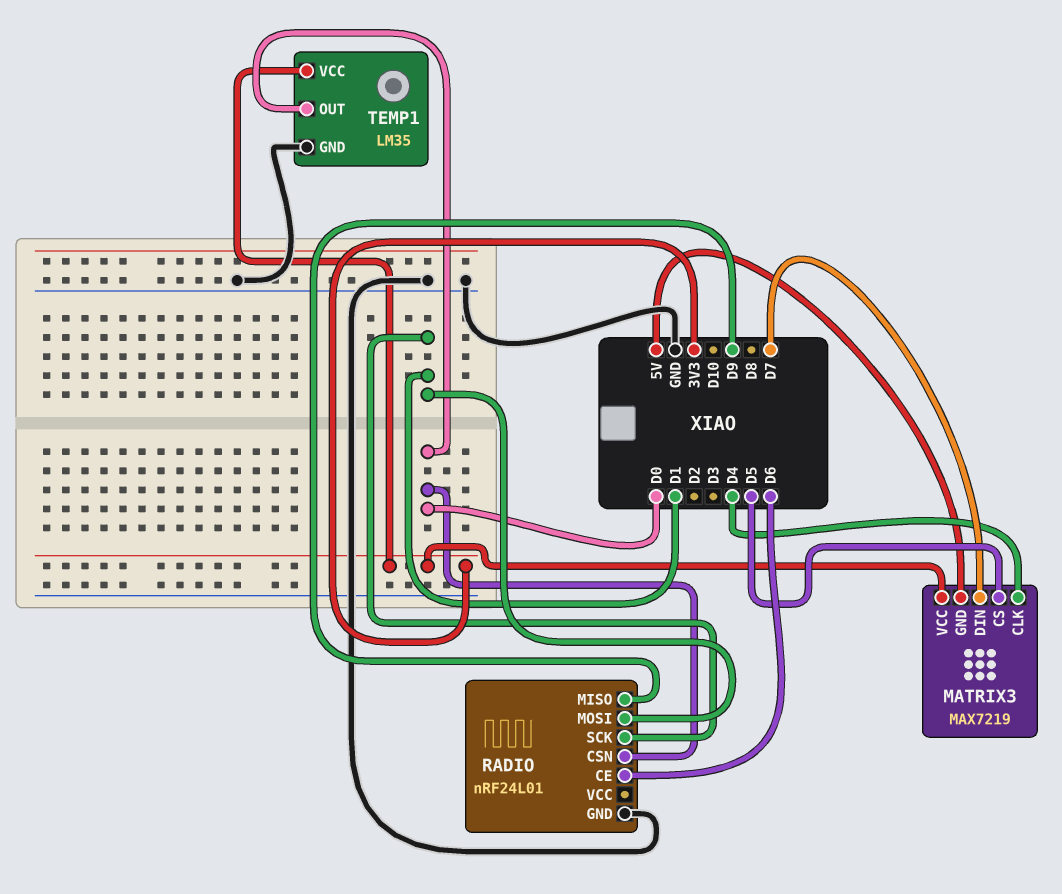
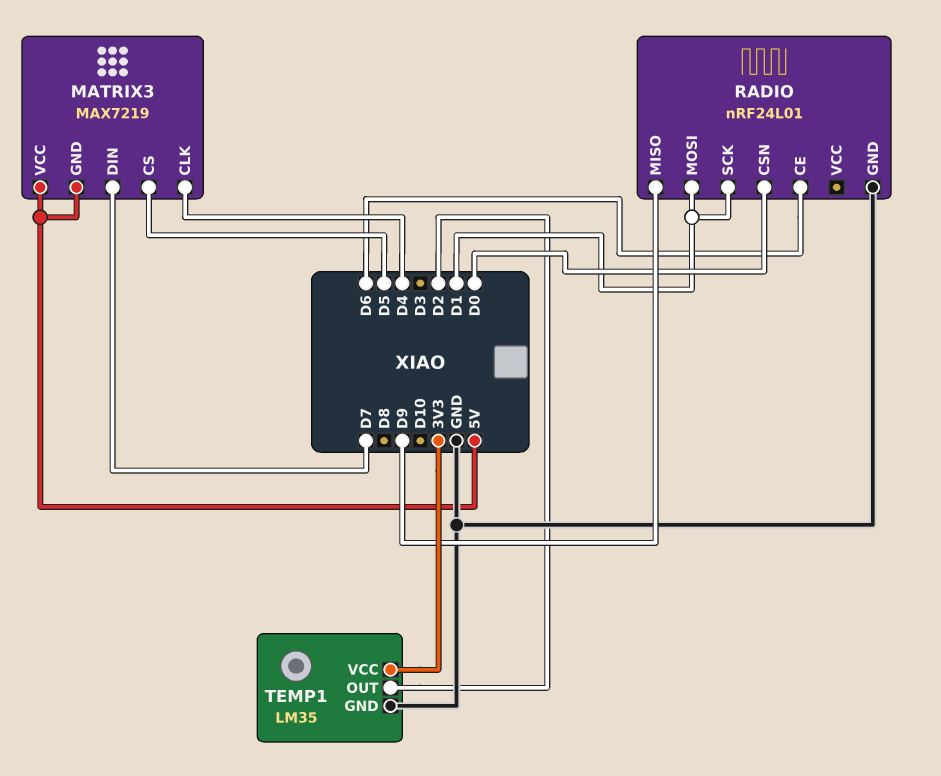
MATRIX3 pin VCC: 3V3 -> 5V
TEMP1 pin OUT: D0 -> D2

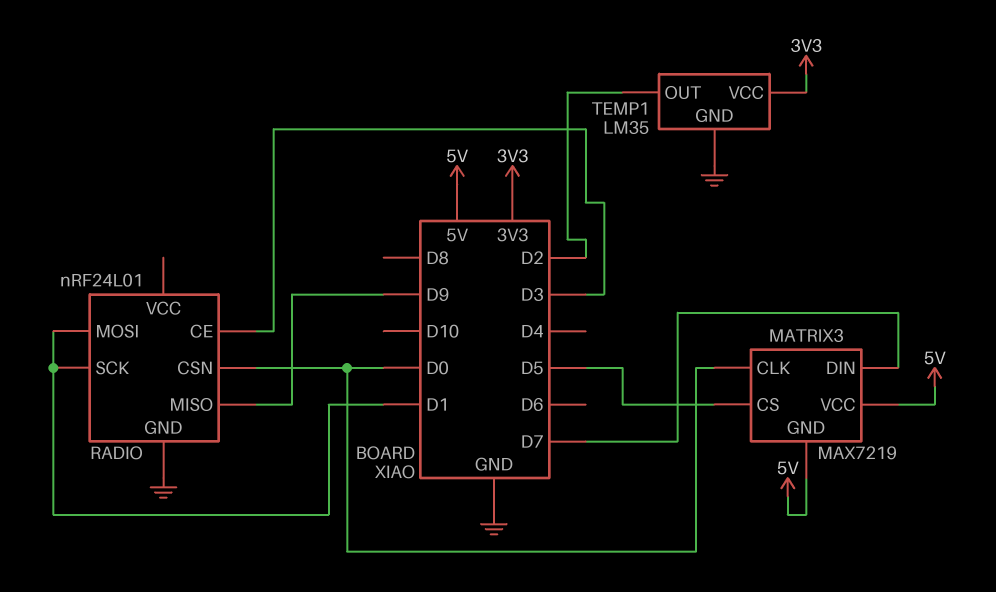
MATRIX3 pin CLK: D4 -> D0
RADIO pin CE: D6 -> D3

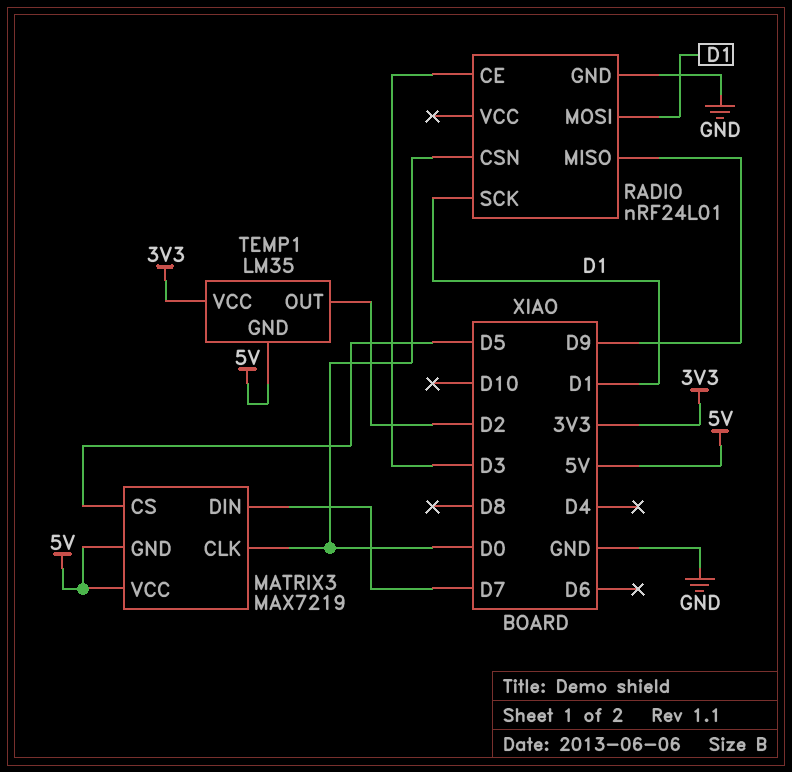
TEMP1 pin GND: GND -> 5V

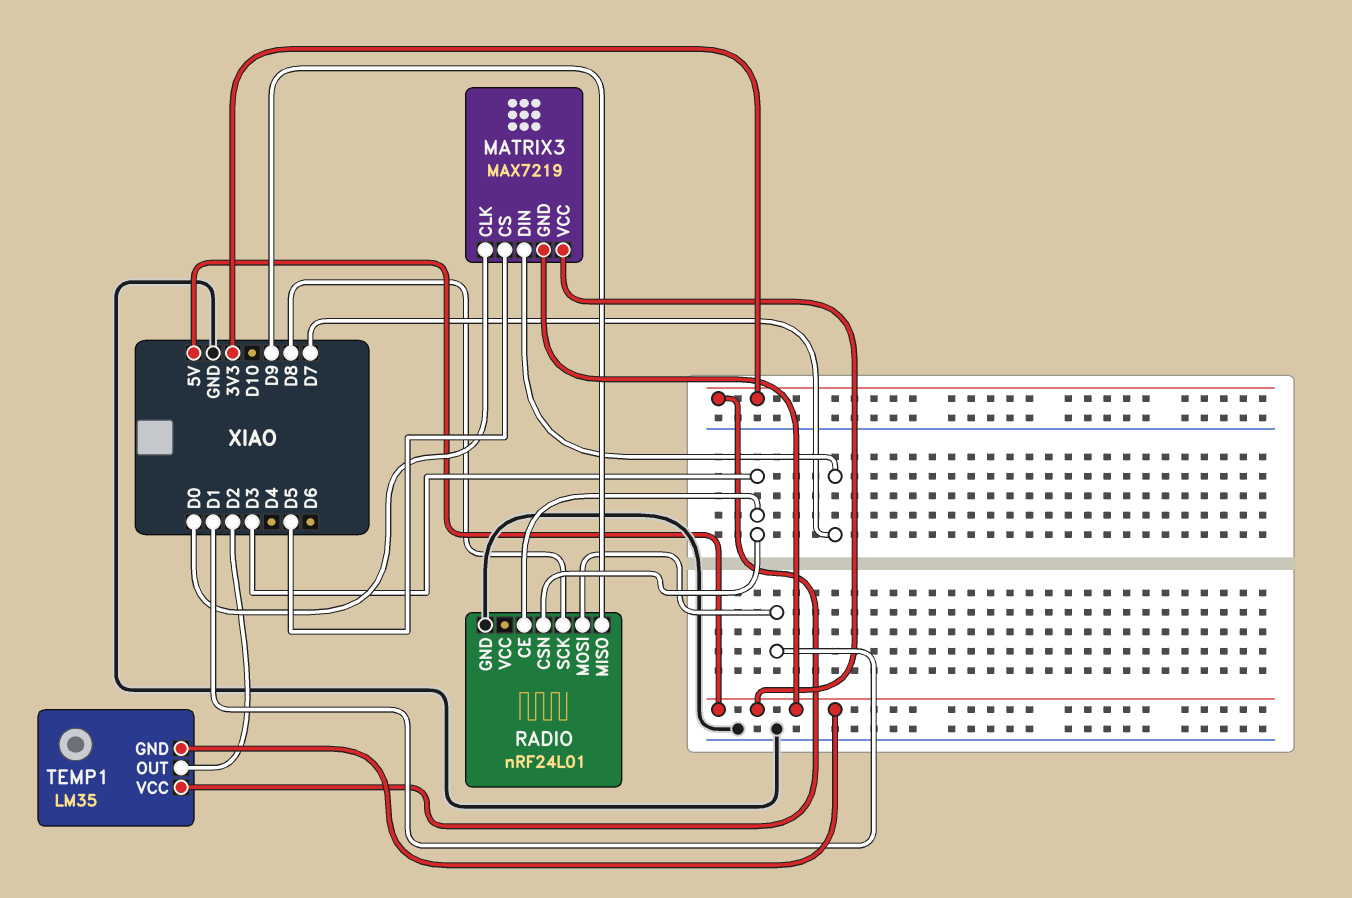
RADIO pin CSN: D0 -> D3
RADIO pin SCK: D1 -> D8

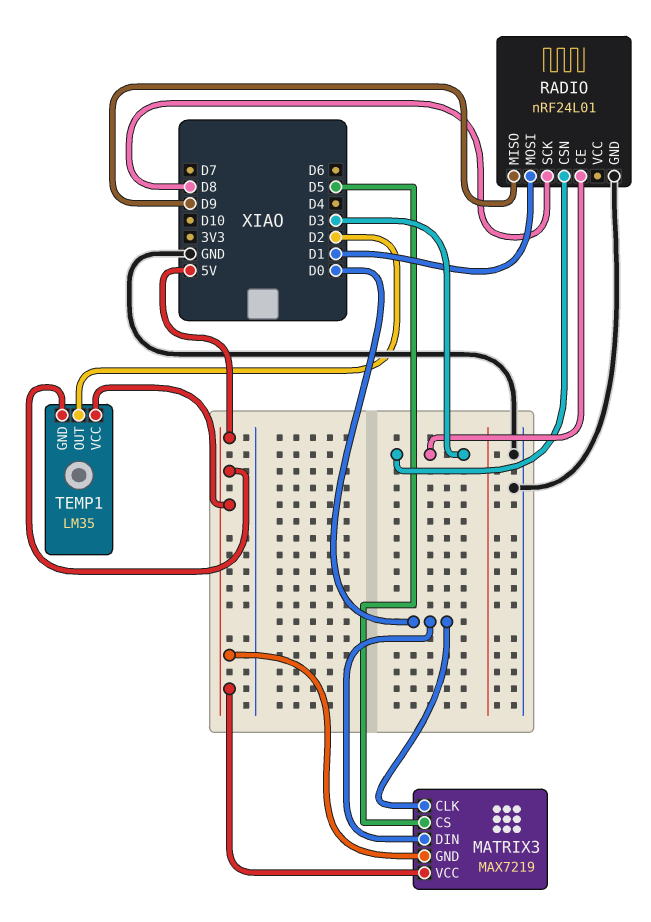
MATRIX3 pin DIN: D7 -> D0
TEMP1 pin VCC: 3V3 -> 5V

